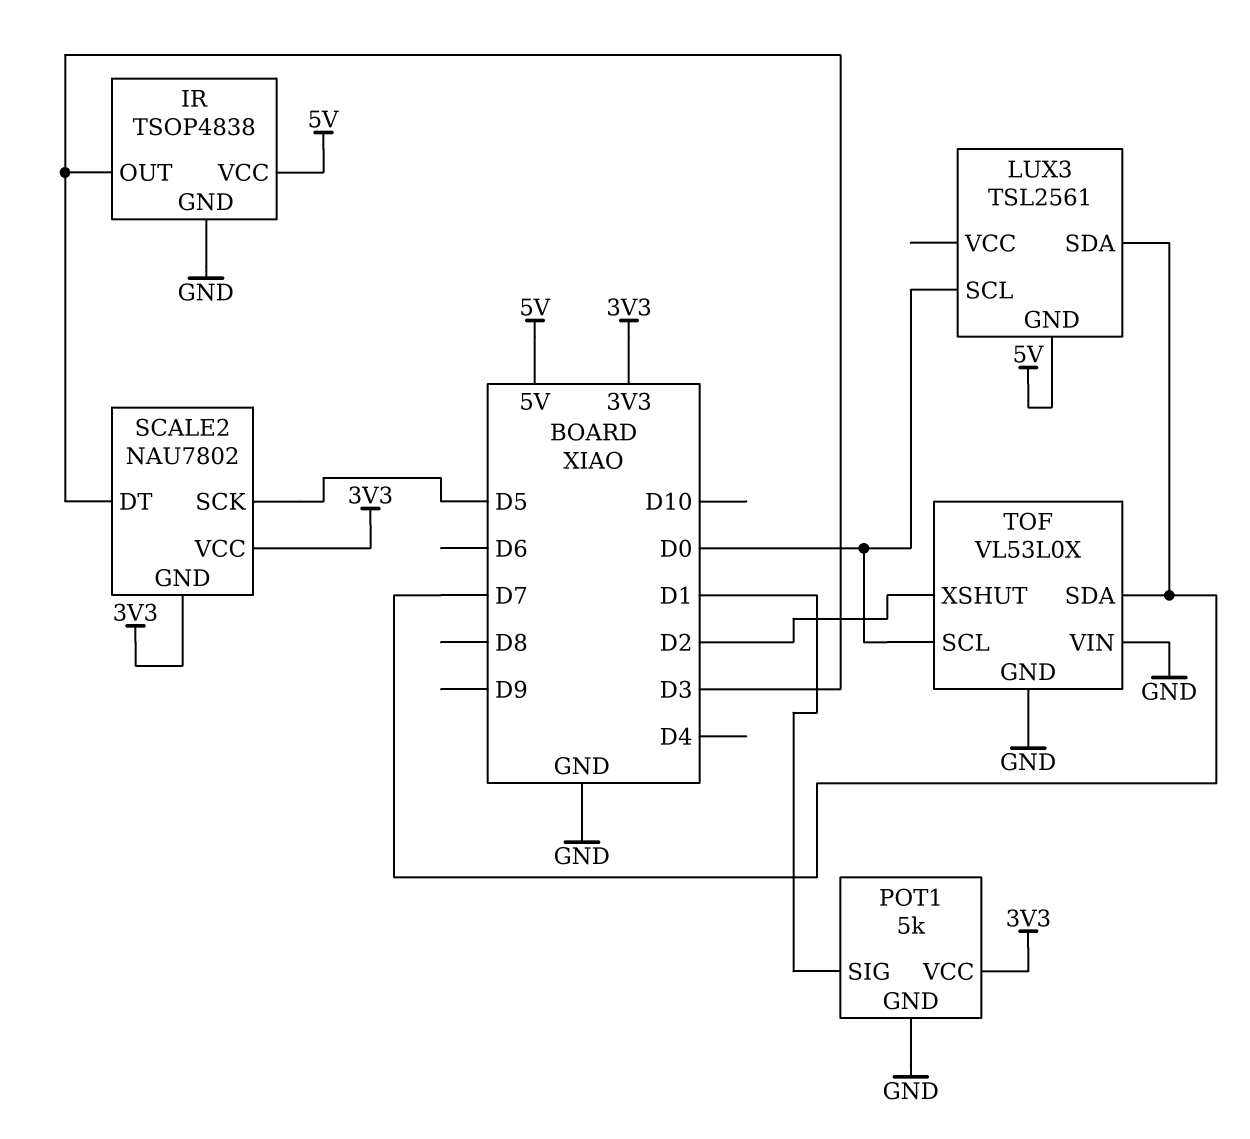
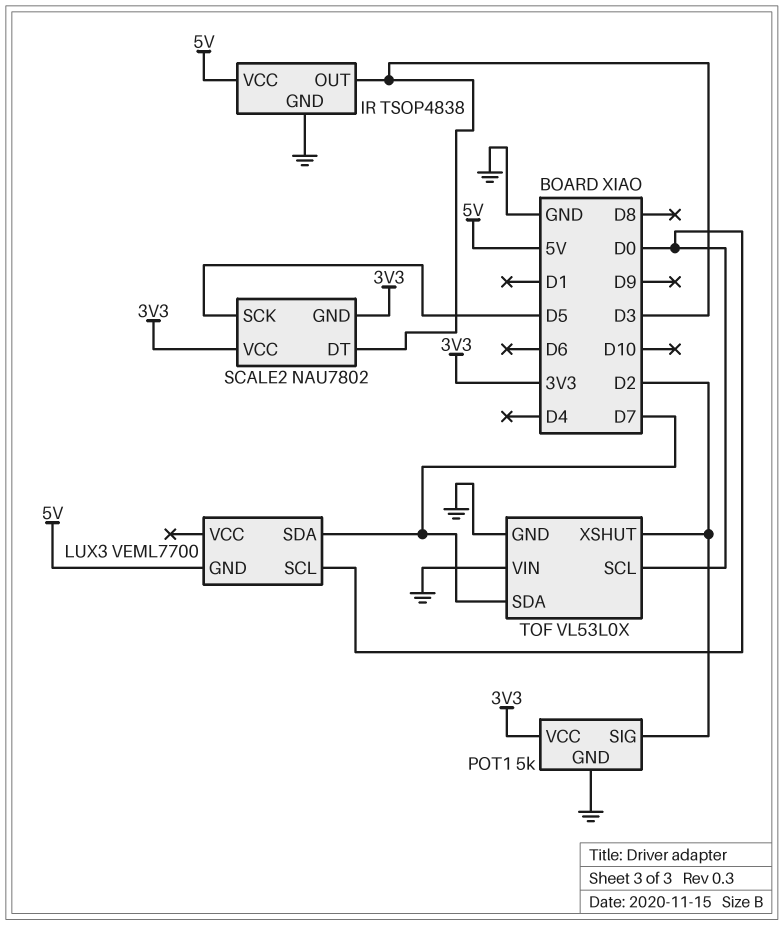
LUX3: TSL2561 -> VEML7700
POT1 pin SIG: D1 -> D2

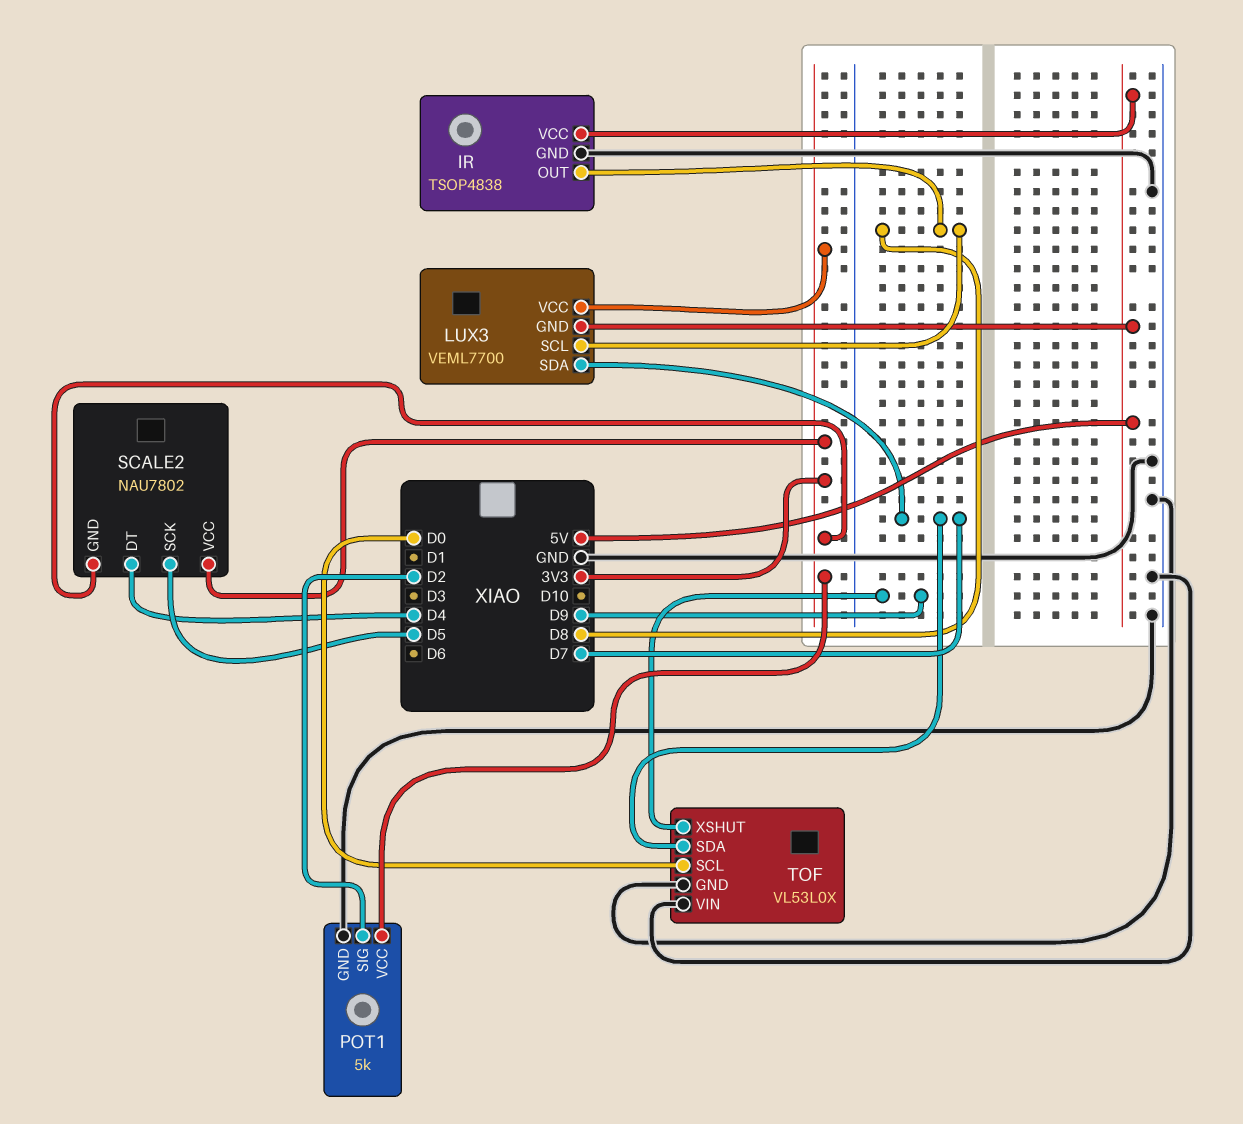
IR pin OUT: D3 -> D8
LUX3 pin SCL: D0 -> D8
LUX3 pin VCC: none -> 3V3
SCALE2 pin DT: D3 -> D4
TOF pin XSHUT: D2 -> D9

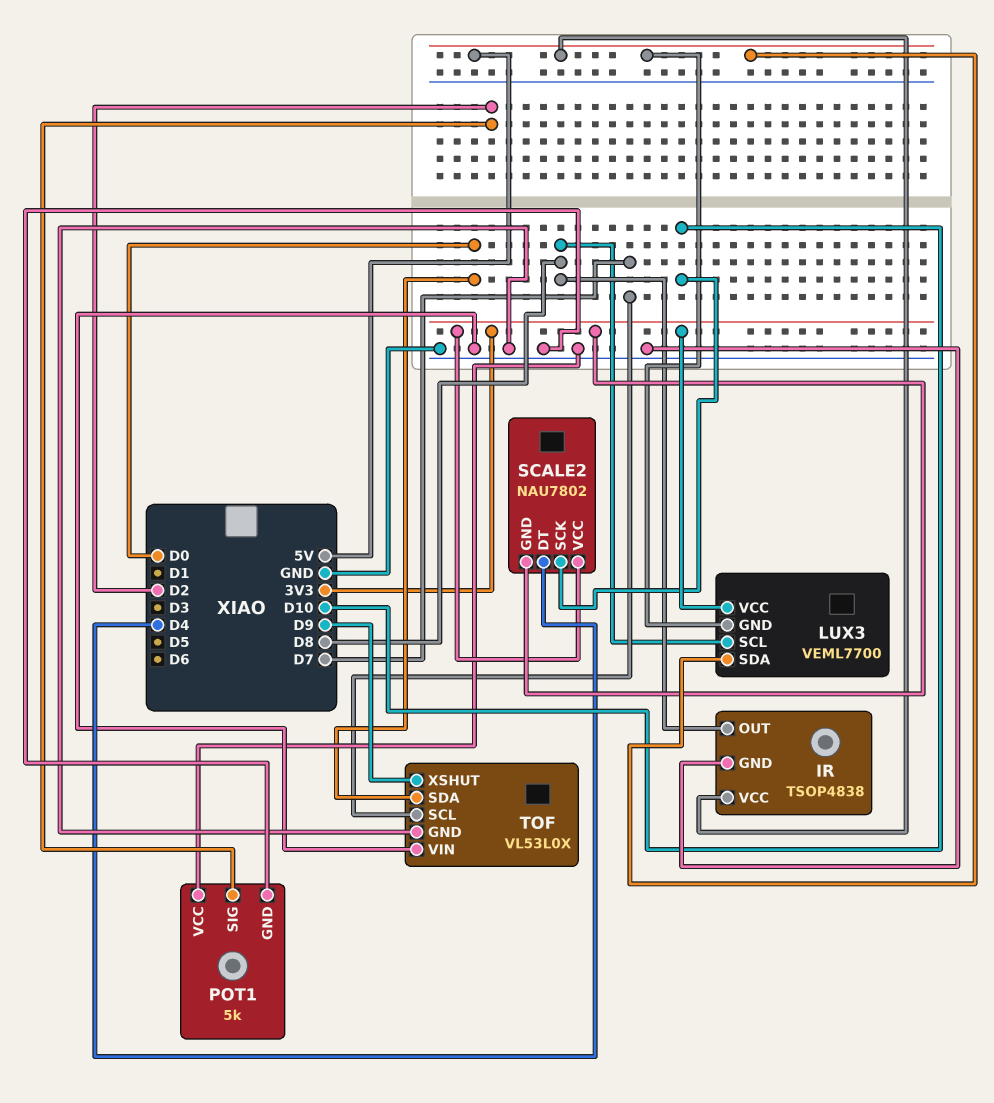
LUX3 pin SDA: D7 -> 5V
POT1 pin VCC: 3V3 -> GND
SCALE2 pin SCK: D5 -> D10
TOF pin SCL: D0 -> D7
TOF pin SDA: D7 -> D0

